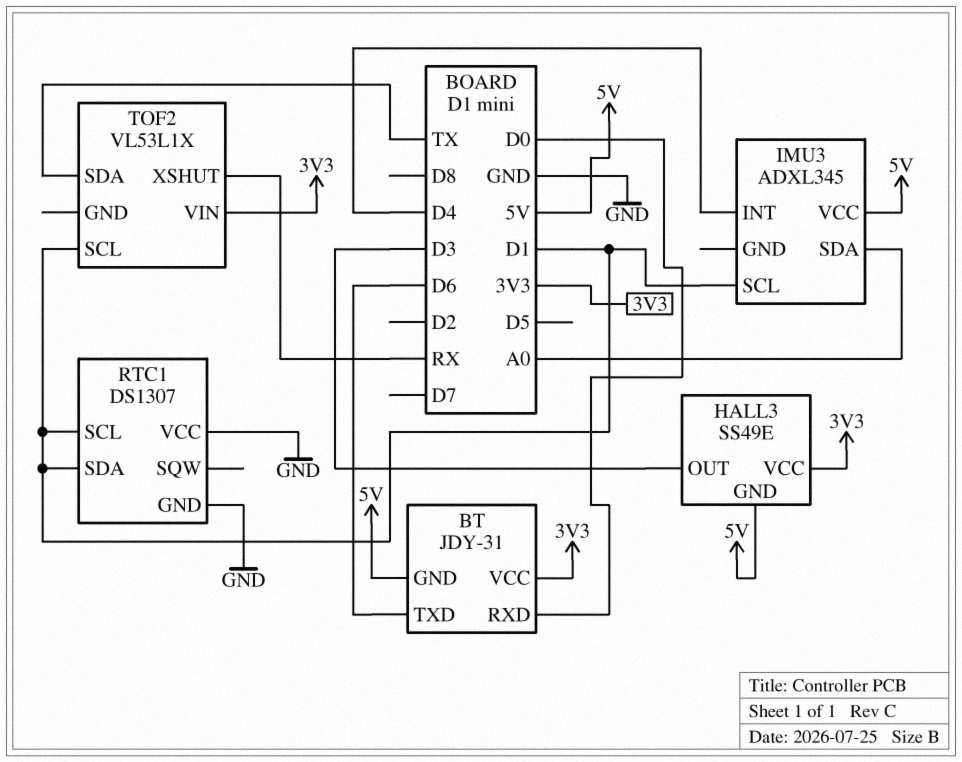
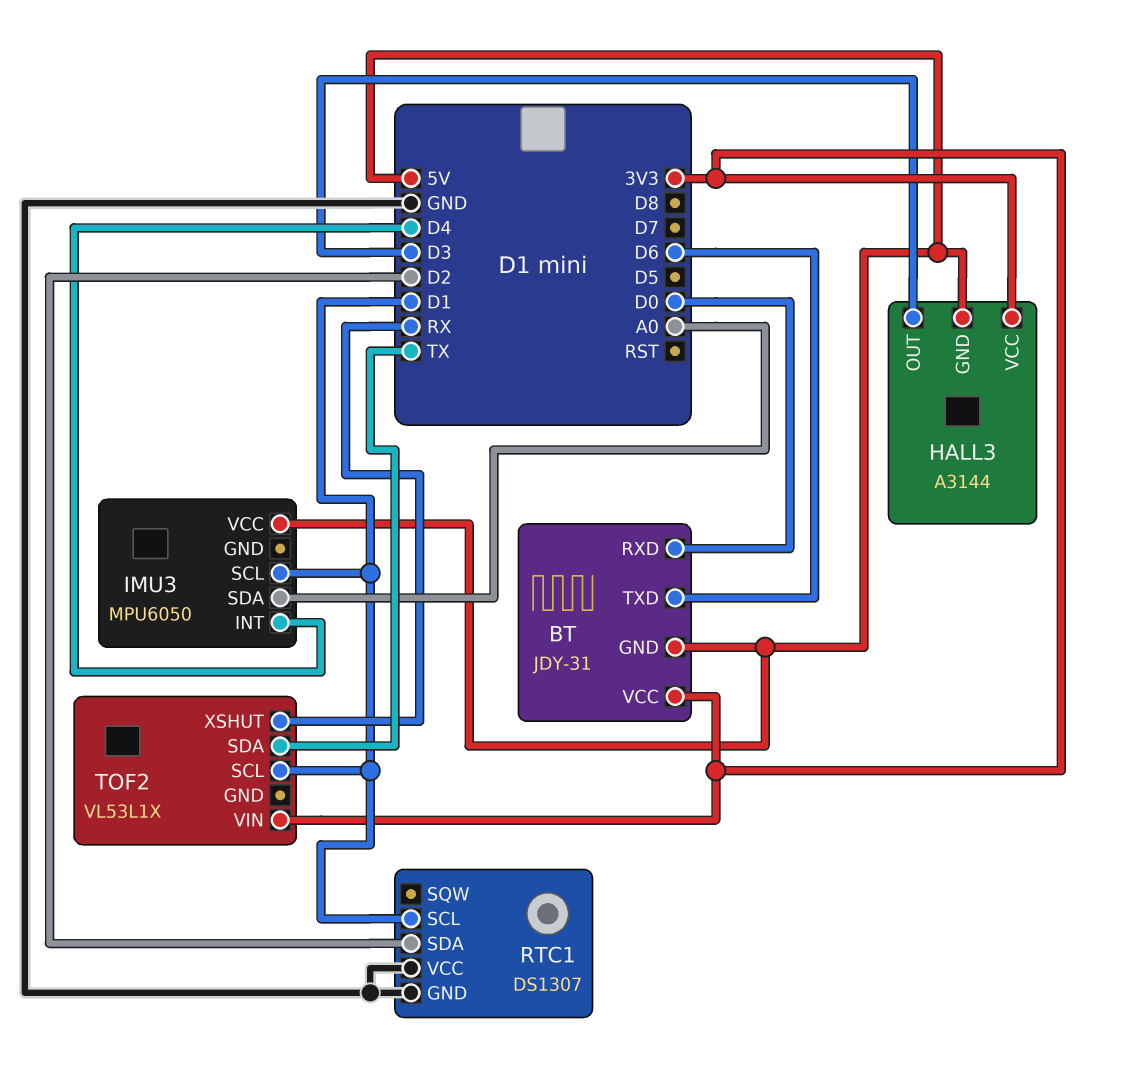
HALL3: SS49E -> A3144
IMU3: ADXL345 -> MPU6050
RTC1 pin SDA: D1 -> D2

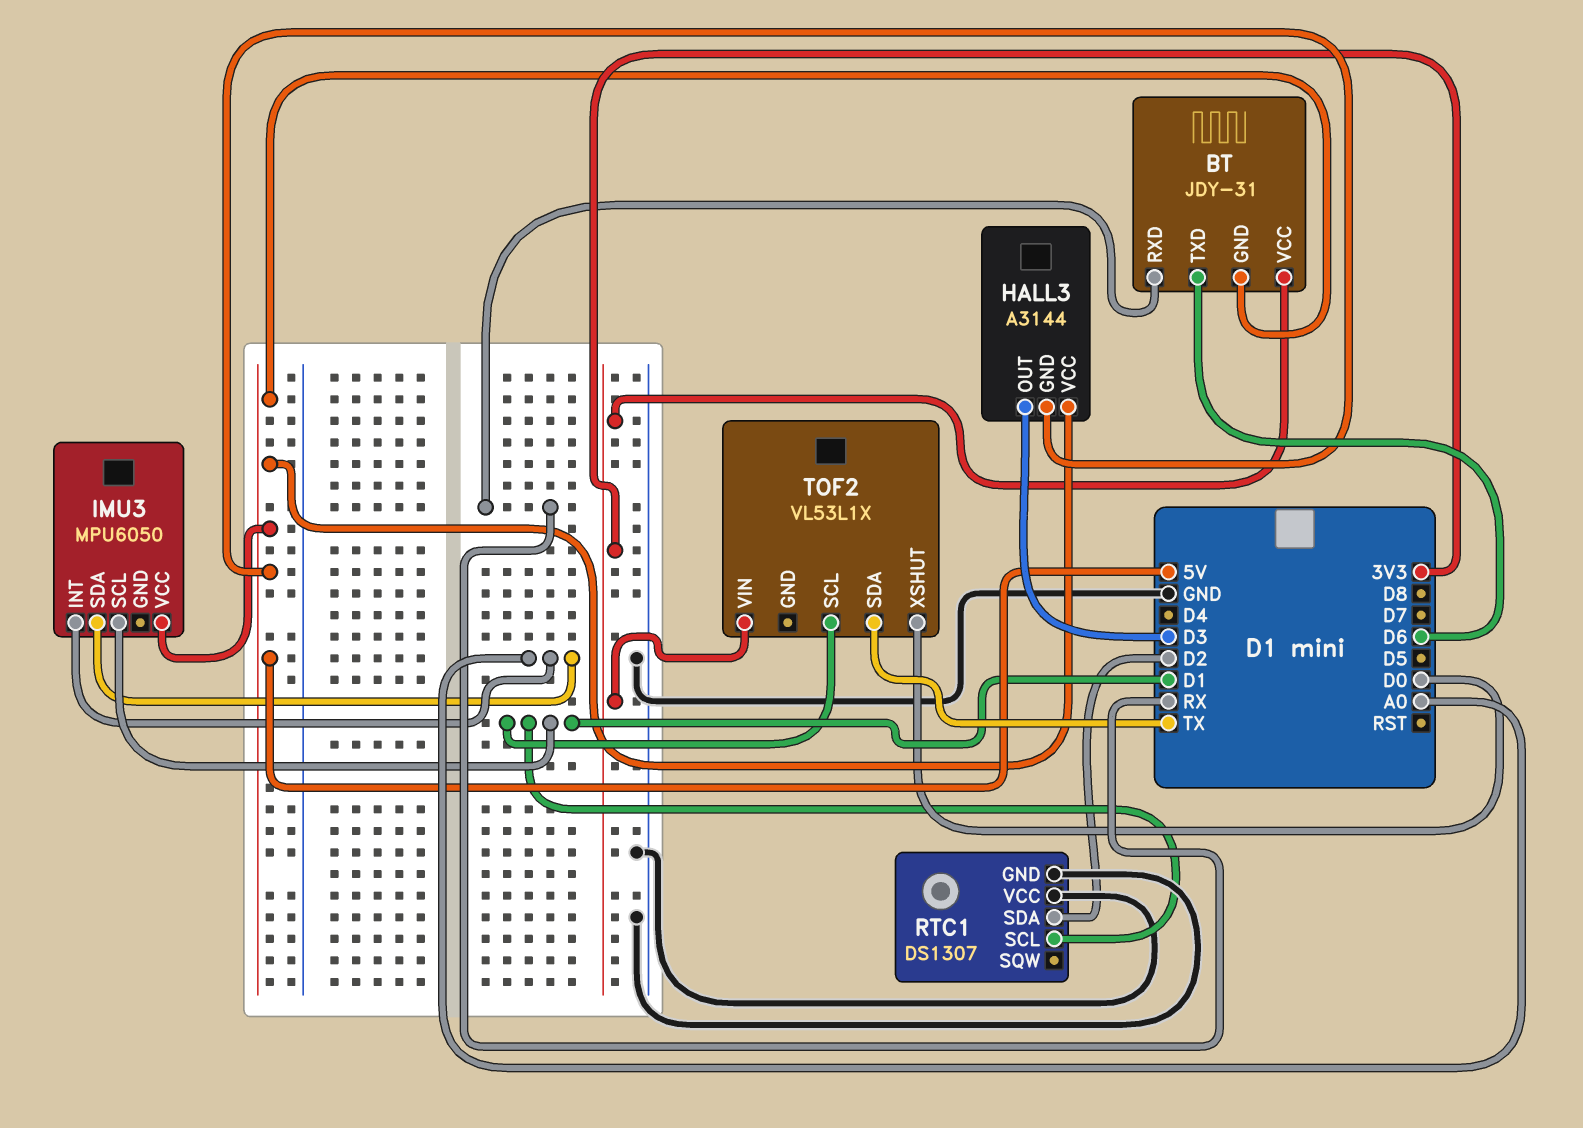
BT pin RXD: D0 -> RX
HALL3 pin VCC: 3V3 -> 5V
IMU3 pin INT: D4 -> A0
TOF2 pin XSHUT: RX -> D0

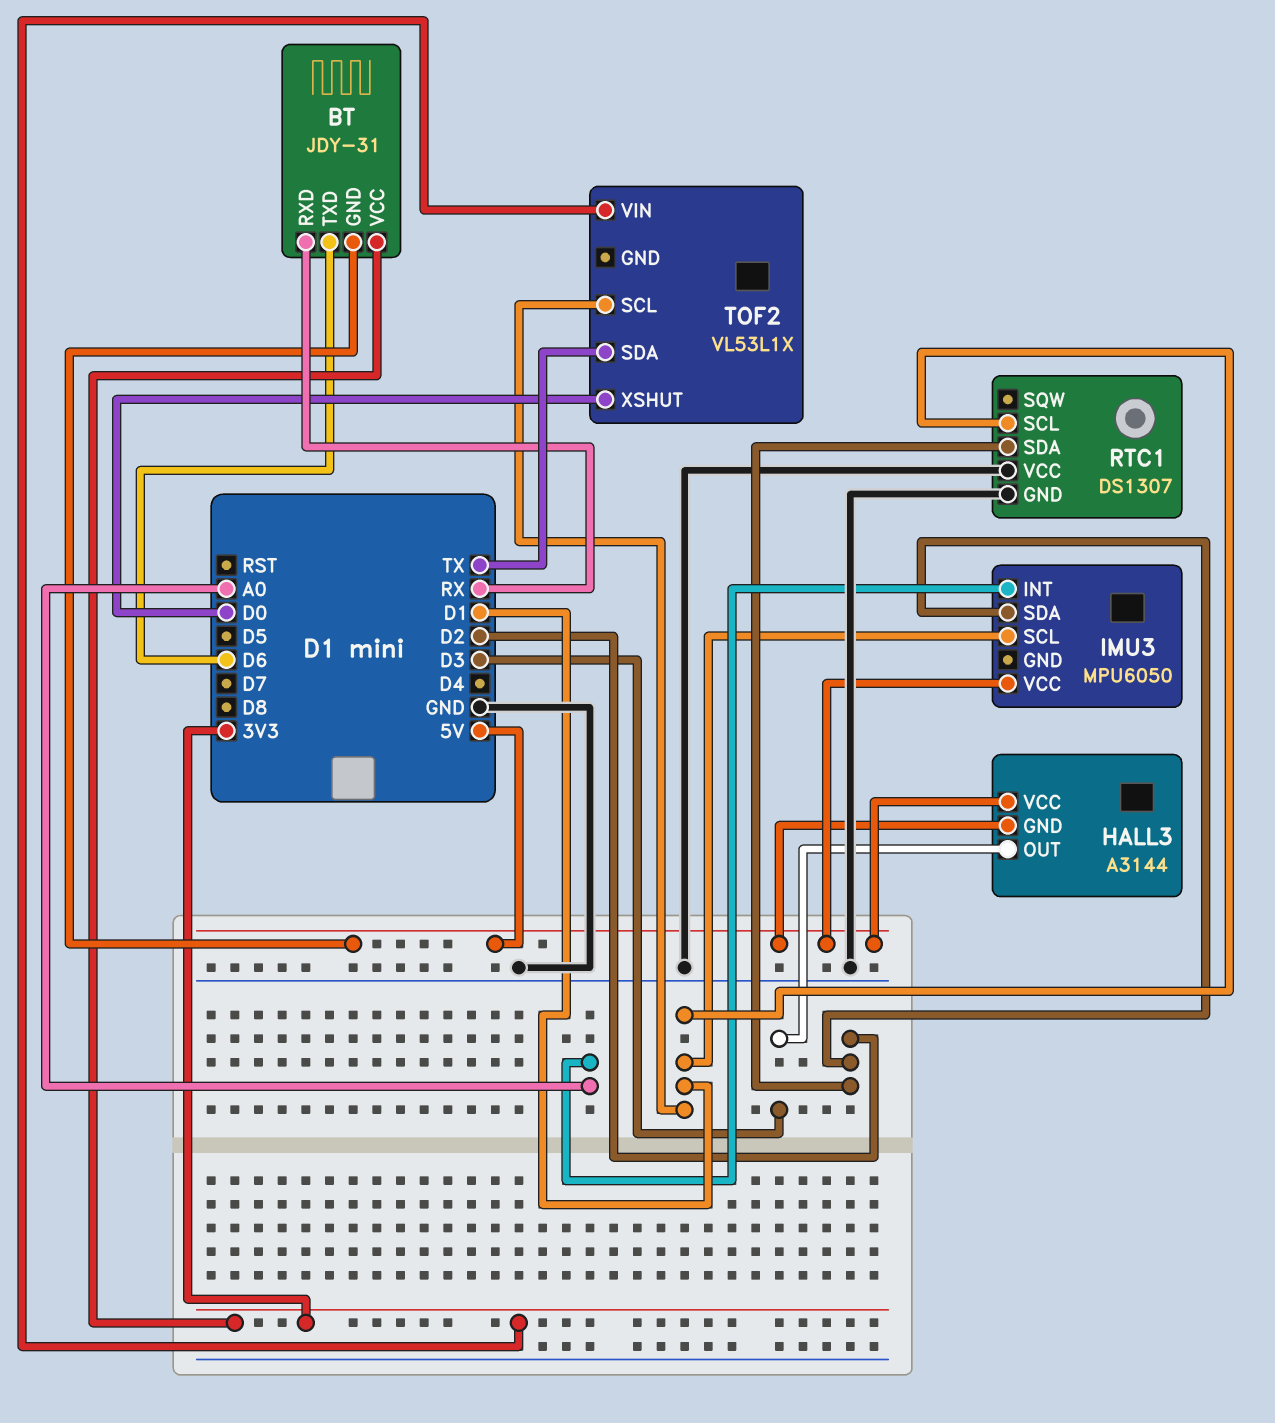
IMU3 pin SDA: A0 -> D2

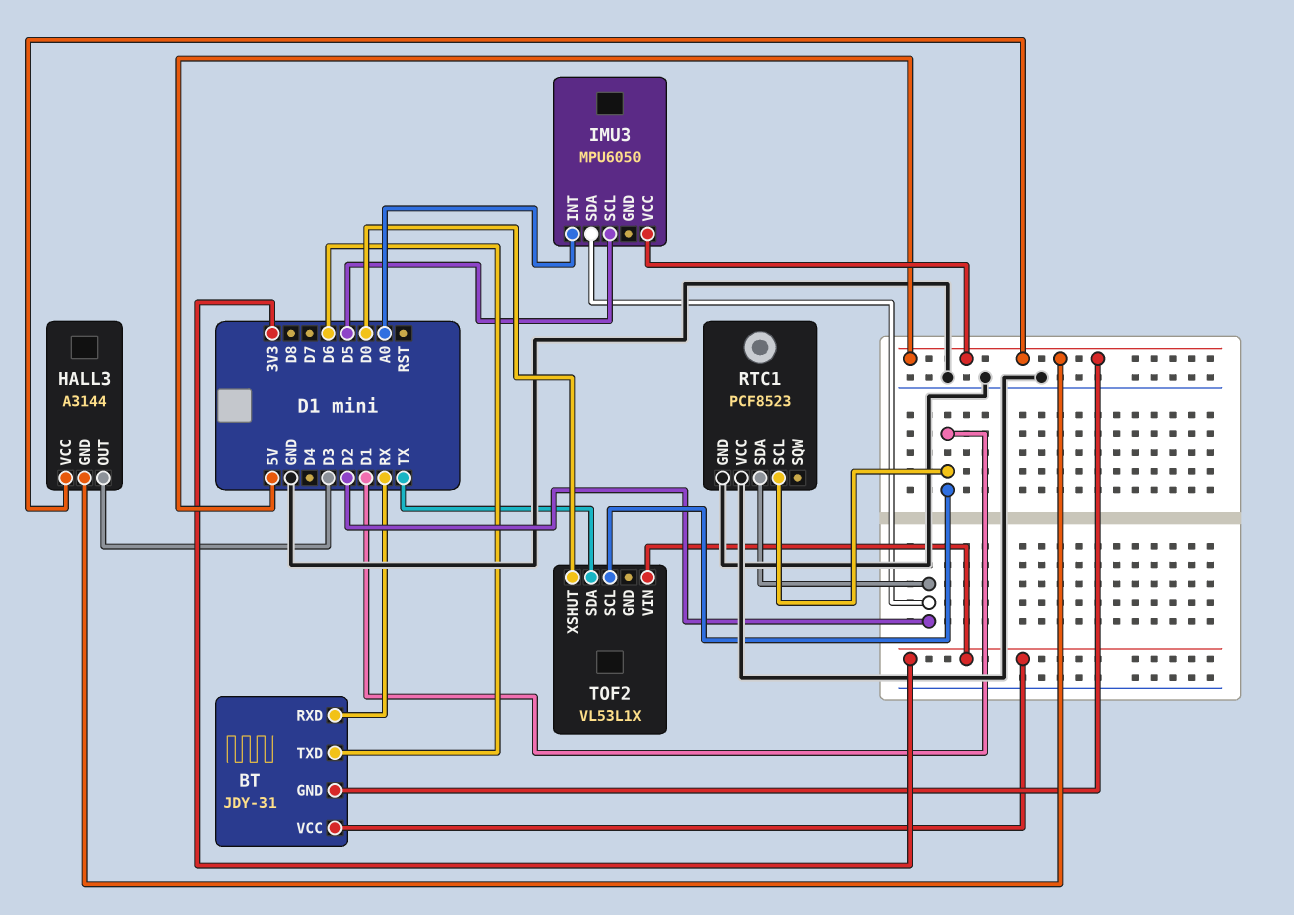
IMU3 pin SCL: D1 -> D5
RTC1: DS1307 -> PCF8523

